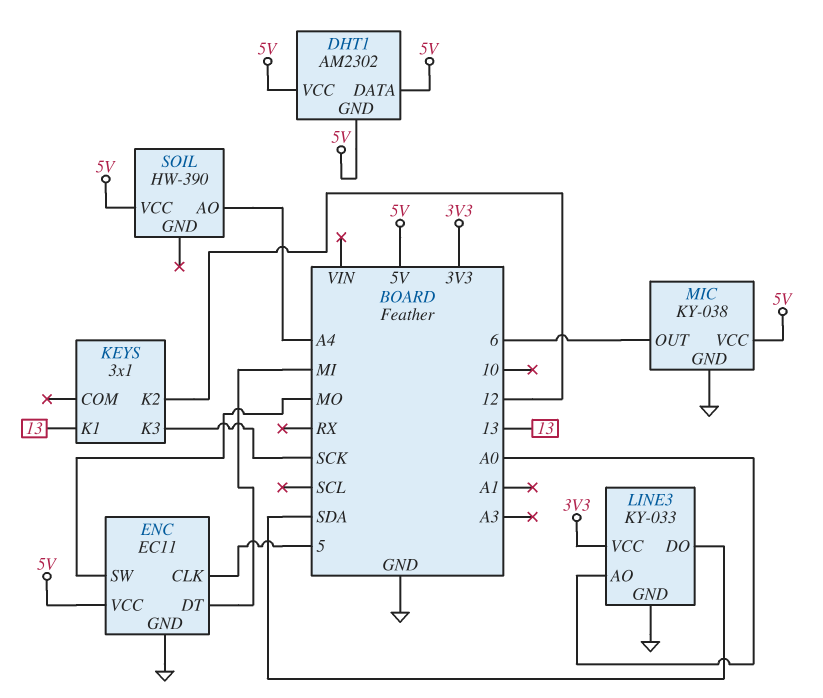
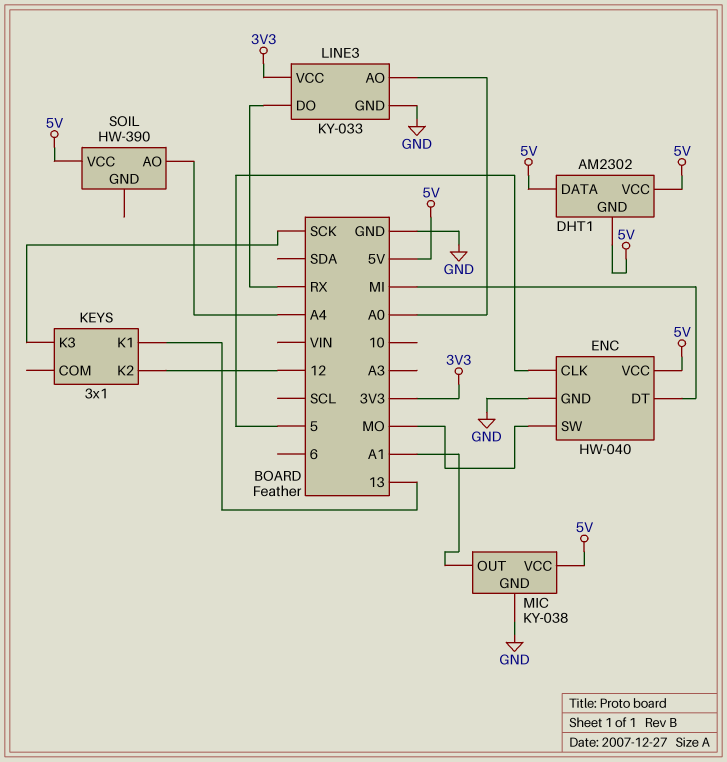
ENC: EC11 -> HW-040
LINE3 pin DO: SDA -> RX
MIC pin OUT: 6 -> A1

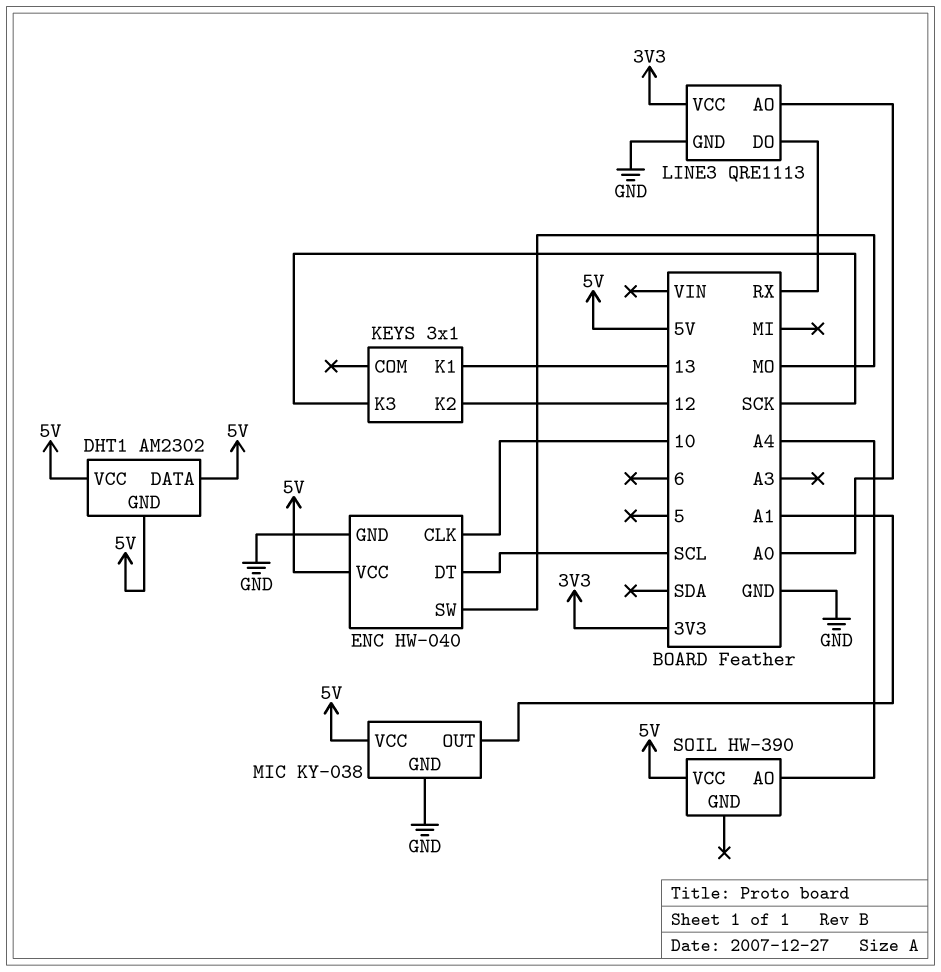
ENC pin CLK: 5 -> 10
ENC pin DT: MI -> SCL
LINE3: KY-033 -> QRE1113

